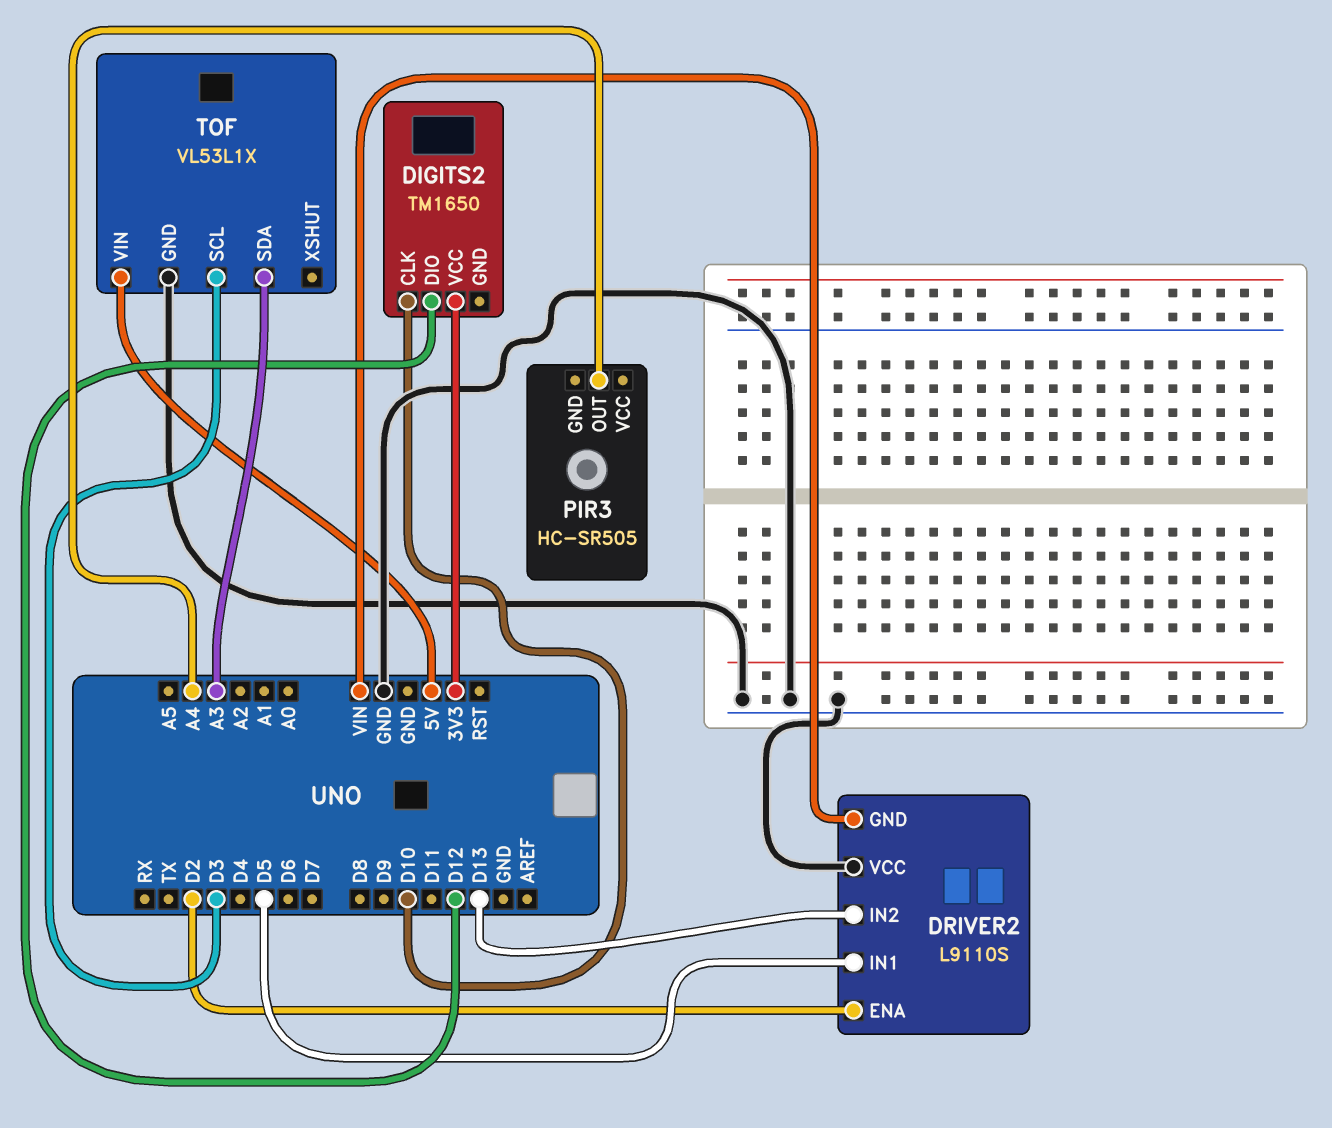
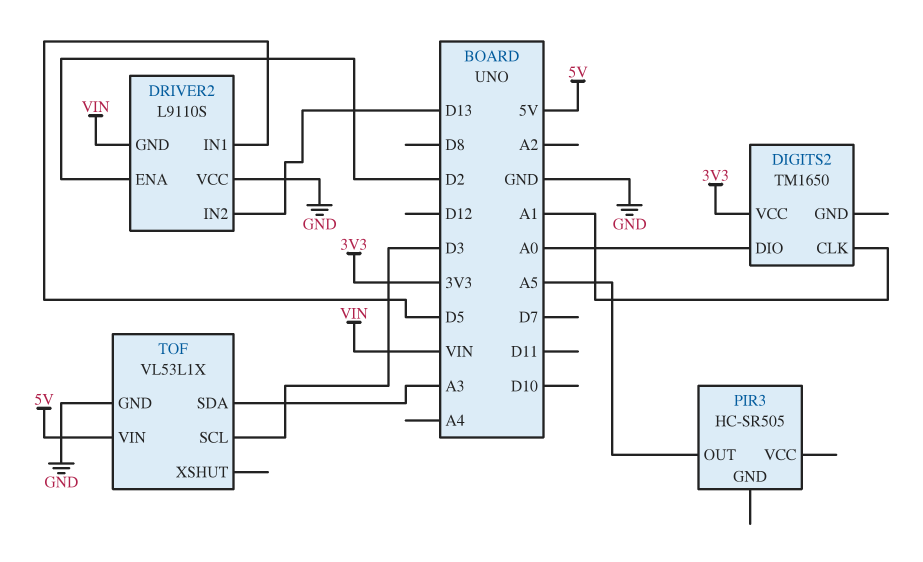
DIGITS2 pin CLK: D10 -> A1
DIGITS2 pin DIO: D12 -> A0
PIR3 pin OUT: A4 -> A5

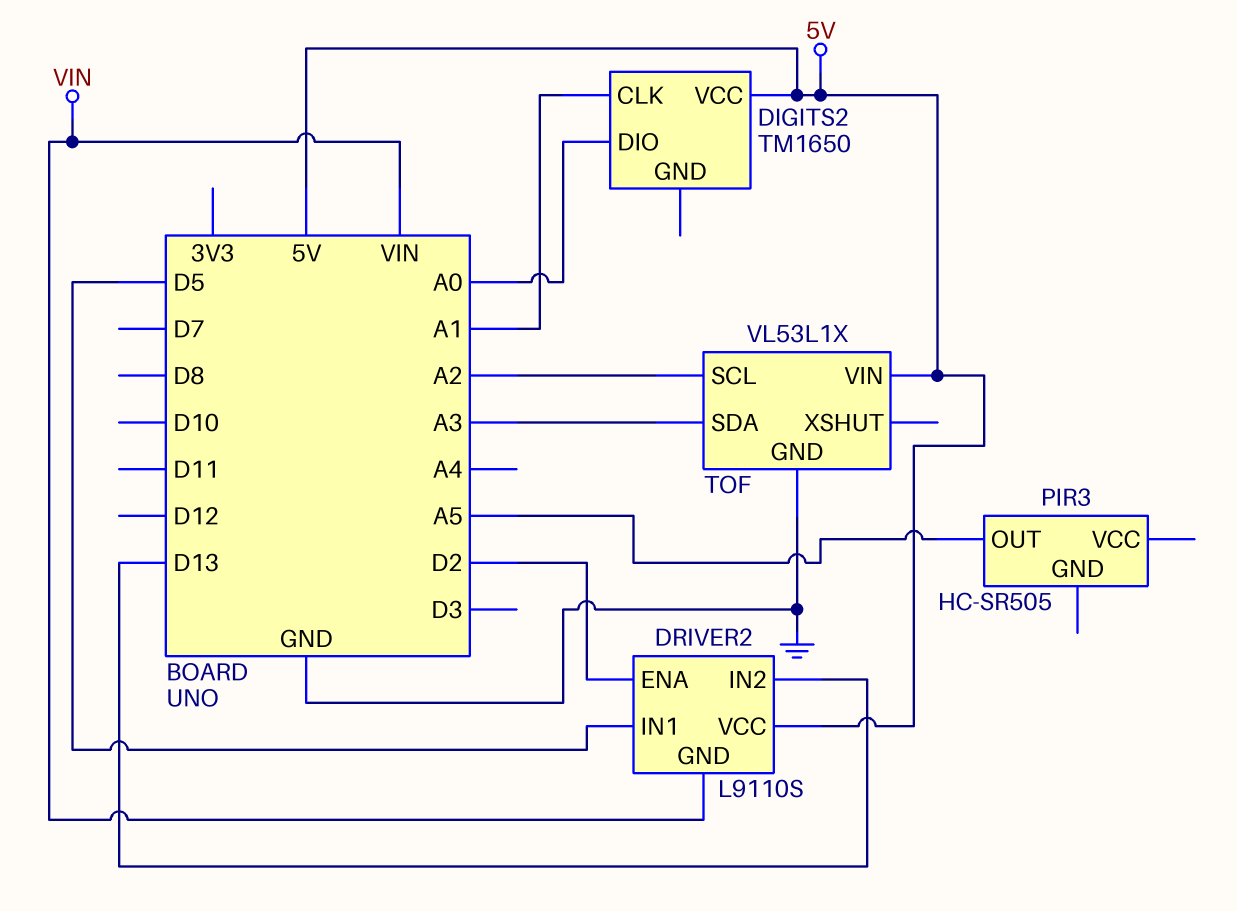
DIGITS2 pin VCC: 3V3 -> 5V
DRIVER2 pin VCC: GND -> 5V
TOF pin SCL: D3 -> A2

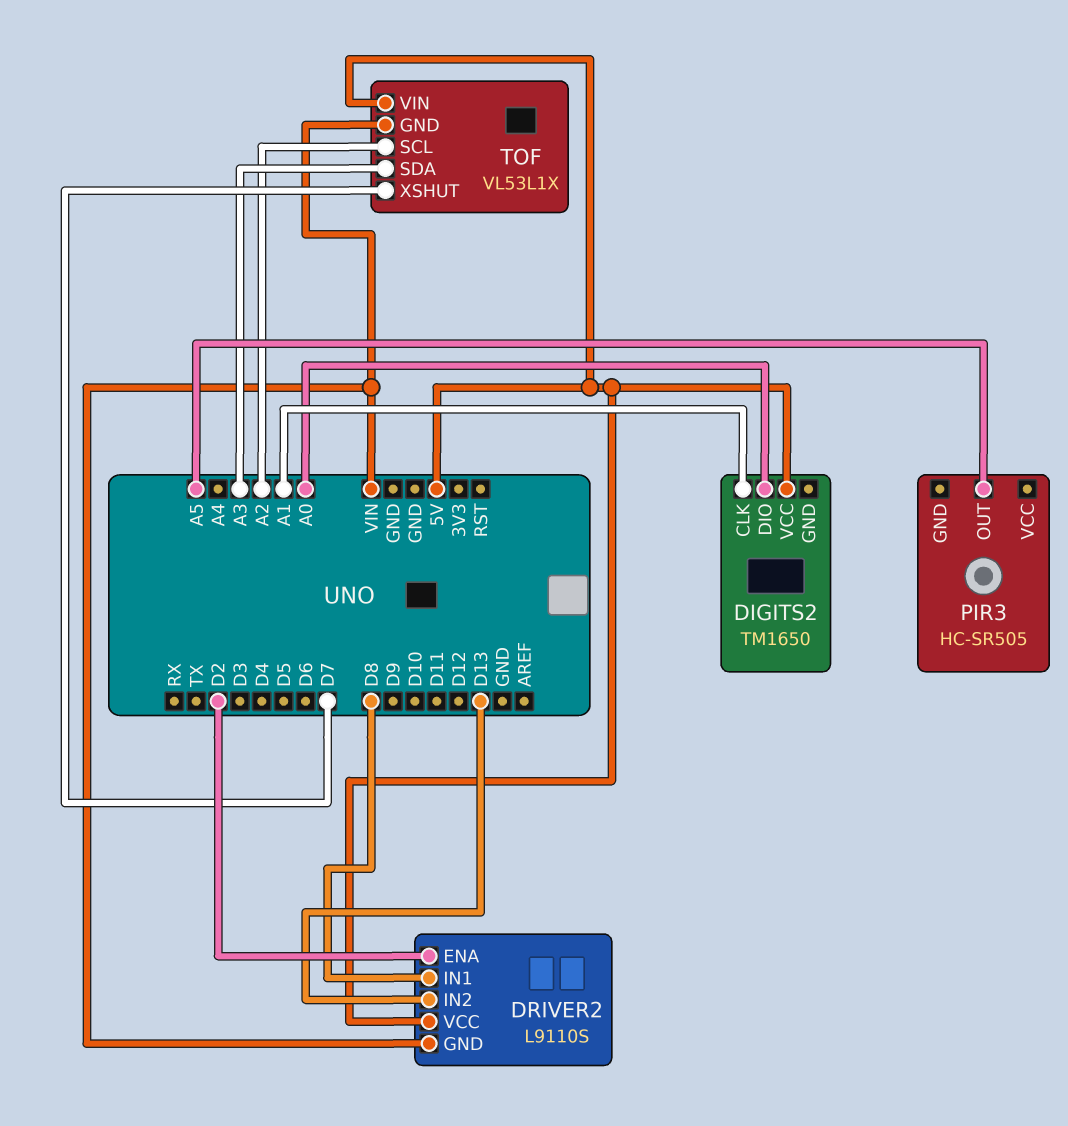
DRIVER2 pin IN1: D5 -> D8
TOF pin GND: GND -> VIN
TOF pin XSHUT: none -> D7

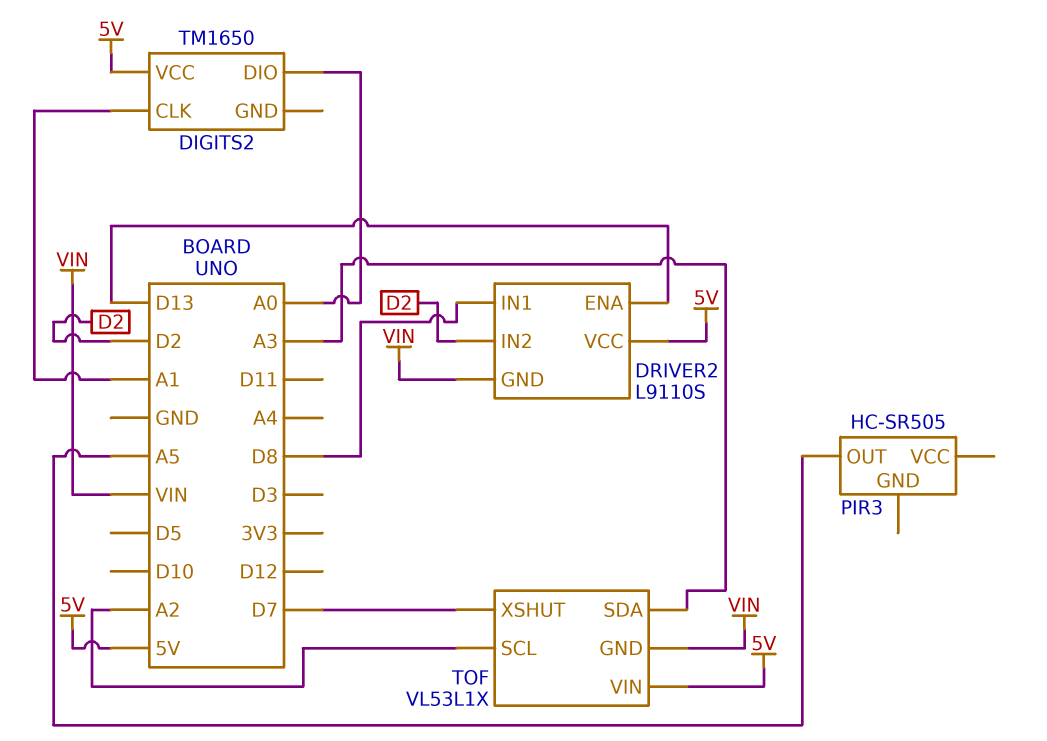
DRIVER2 pin ENA: D2 -> D13
DRIVER2 pin IN2: D13 -> D2

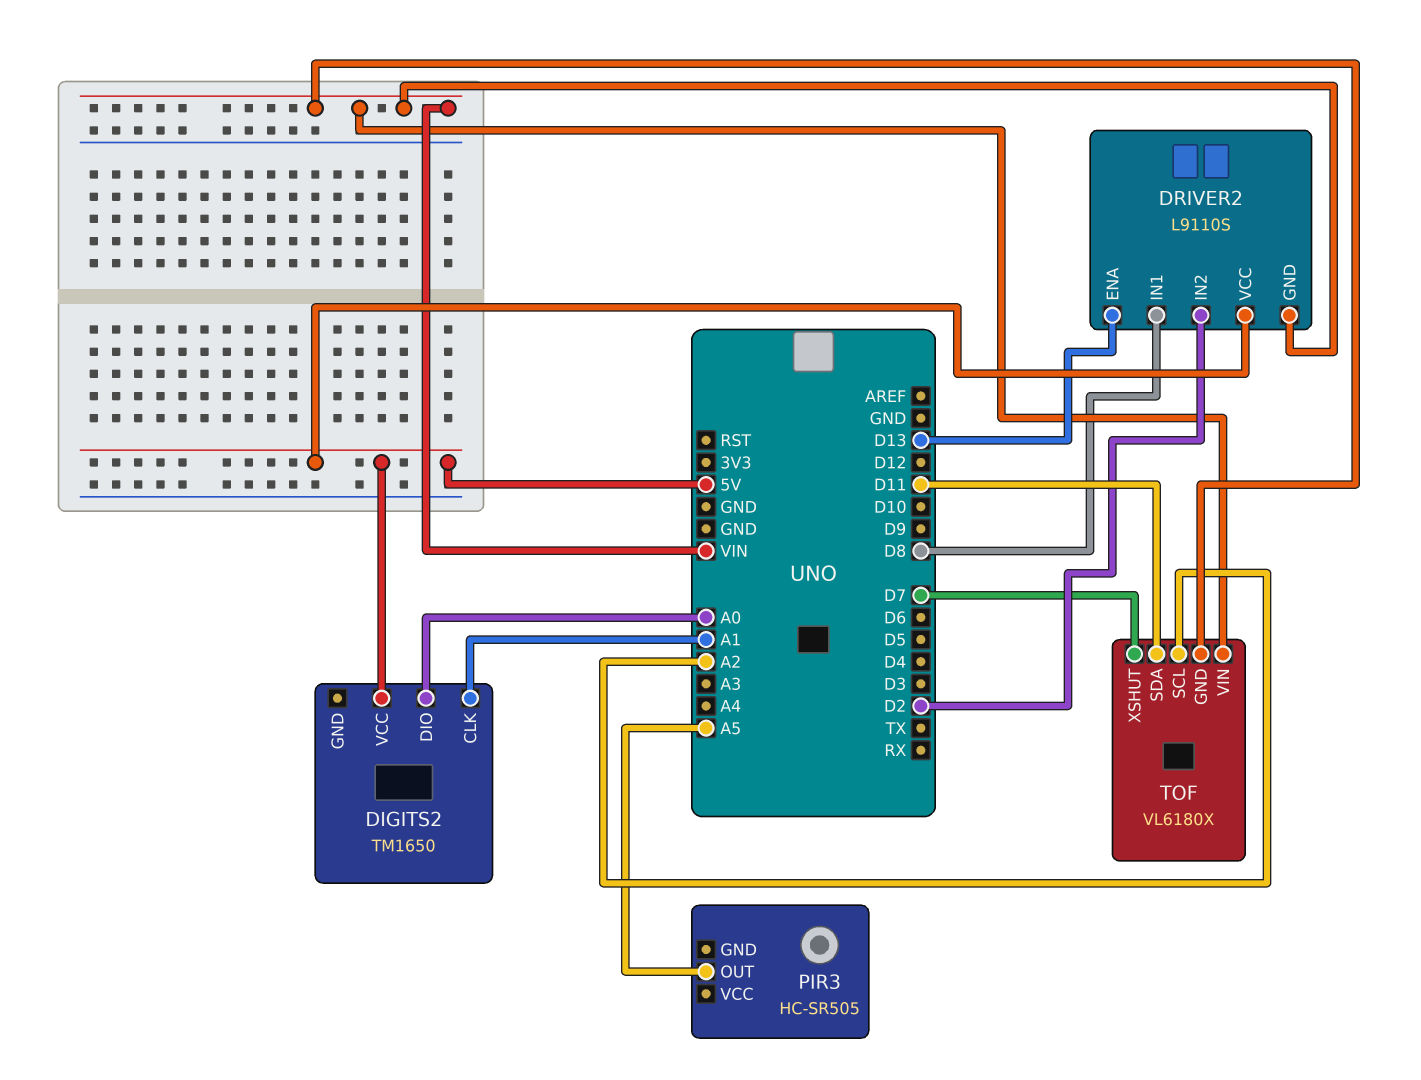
TOF: VL53L1X -> VL6180X
TOF pin SDA: A3 -> D11
TOF pin VIN: 5V -> VIN

